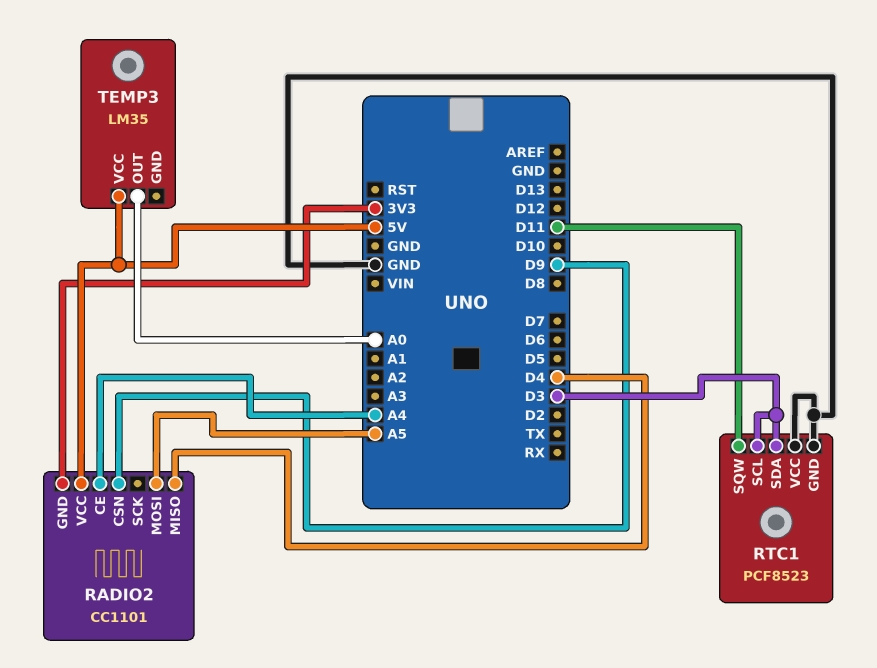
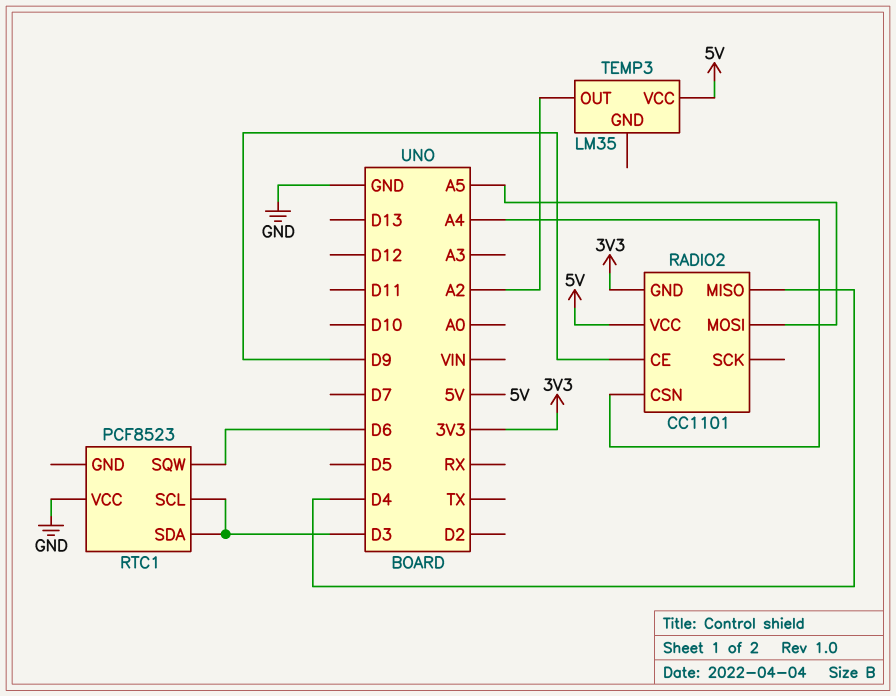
RADIO2 pin CE: A4 -> D9
RADIO2 pin CSN: D9 -> A4
RTC1 pin GND: GND -> none
RTC1 pin SQW: D11 -> D6
TEMP3 pin OUT: A0 -> A2

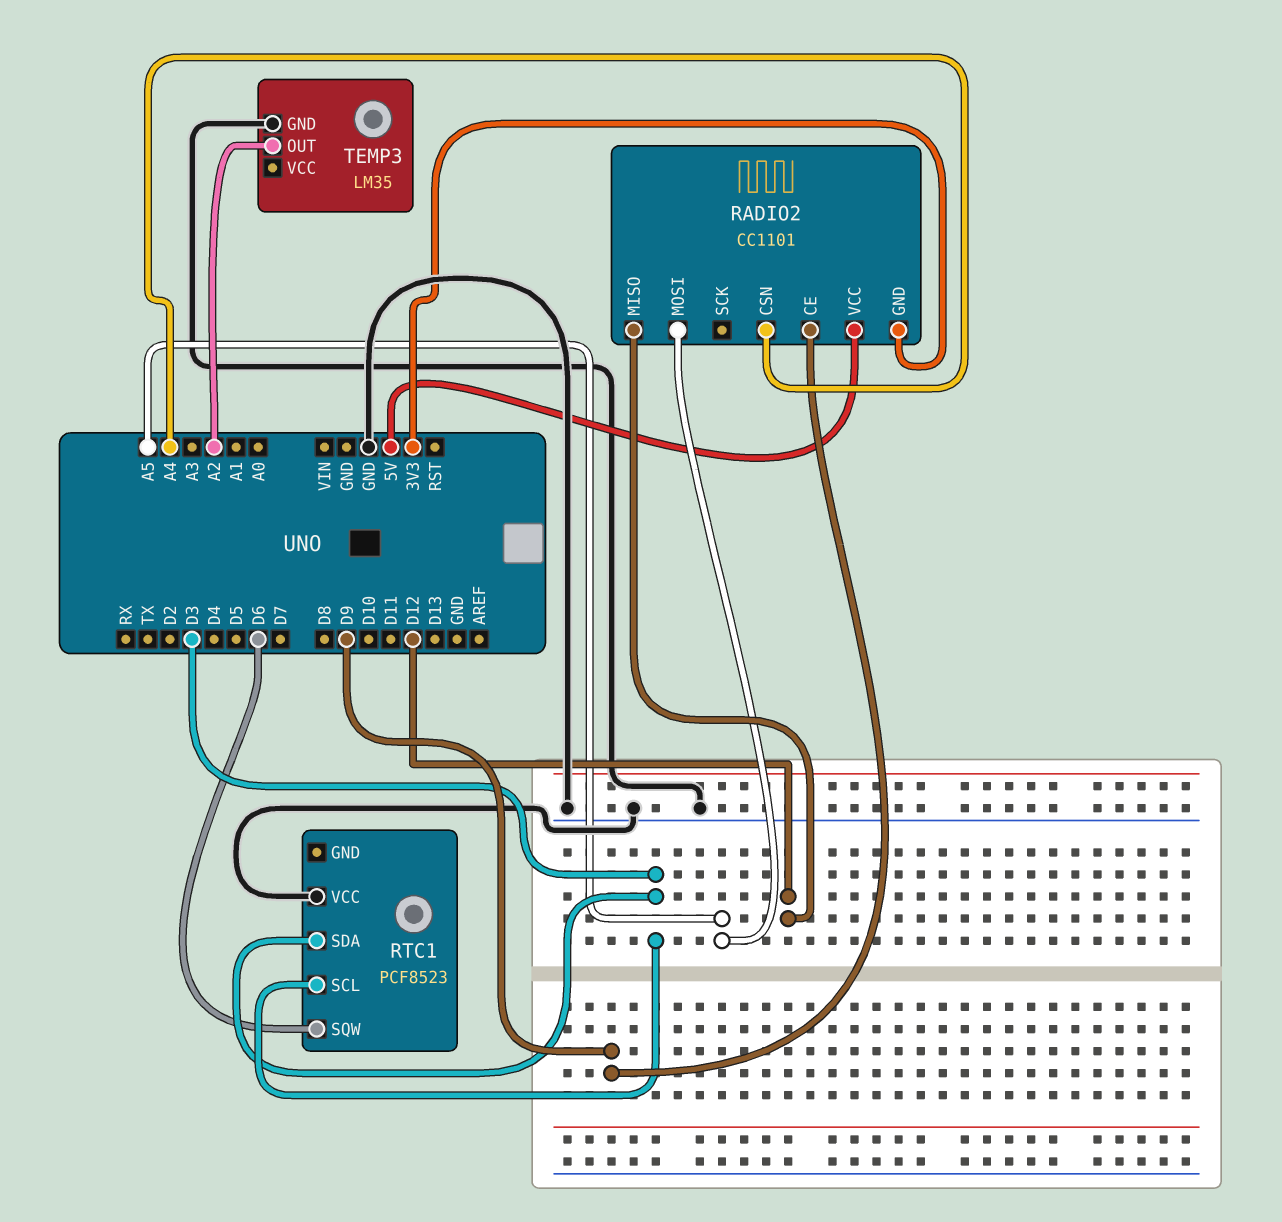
RADIO2 pin MISO: D4 -> D12
TEMP3 pin GND: none -> GND
TEMP3 pin VCC: 5V -> none

